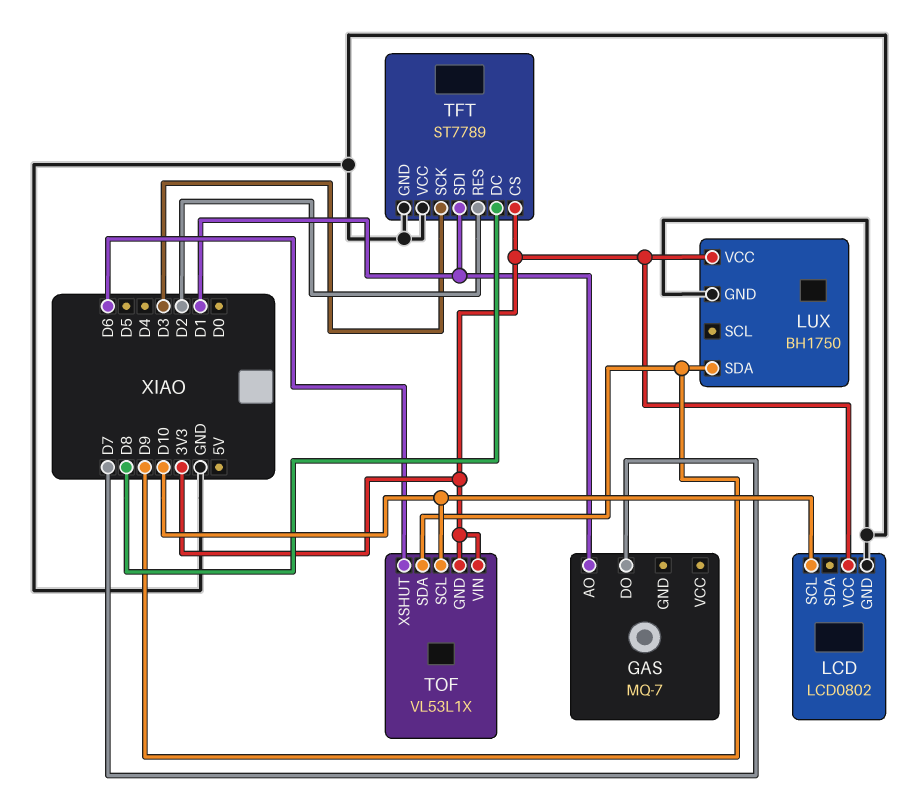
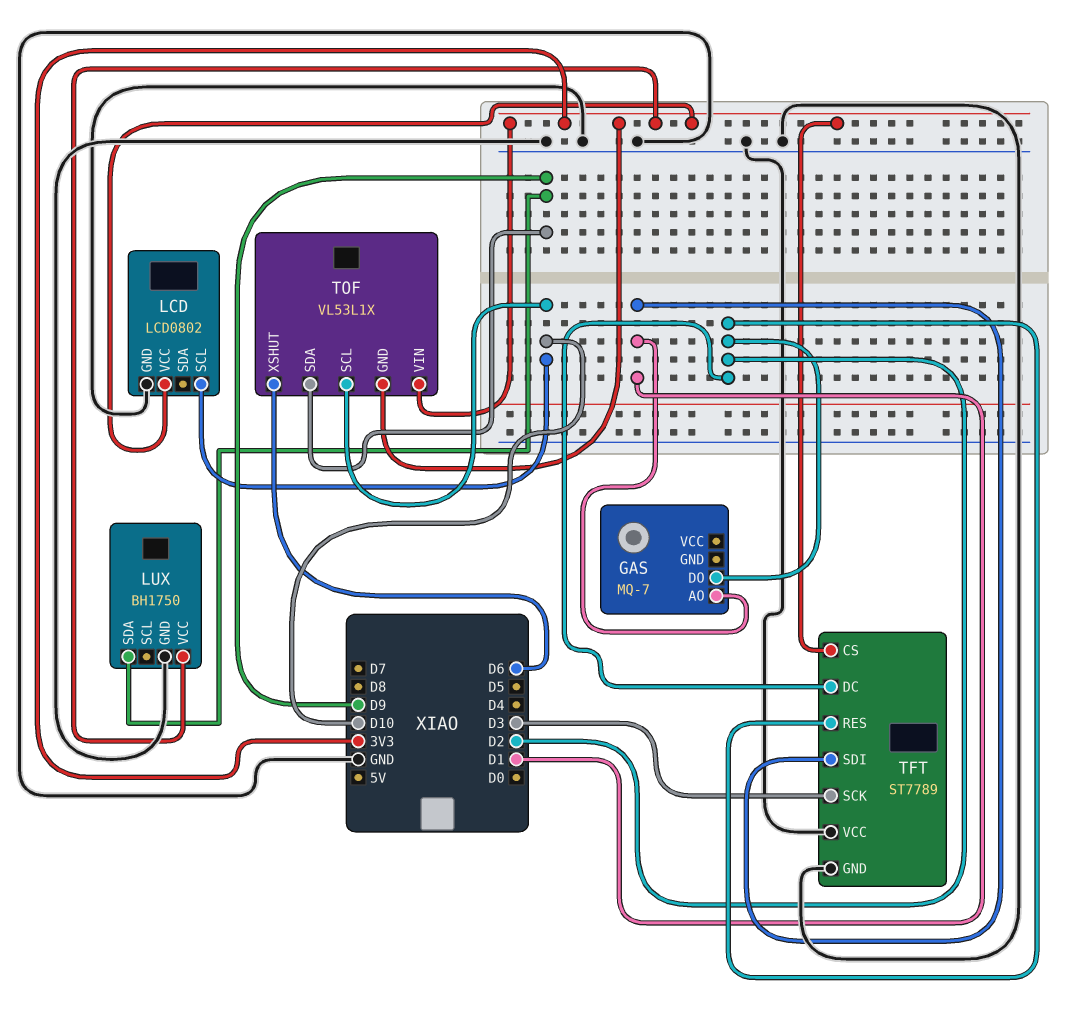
GAS pin DO: D7 -> D2
TFT pin DC: D8 -> D2

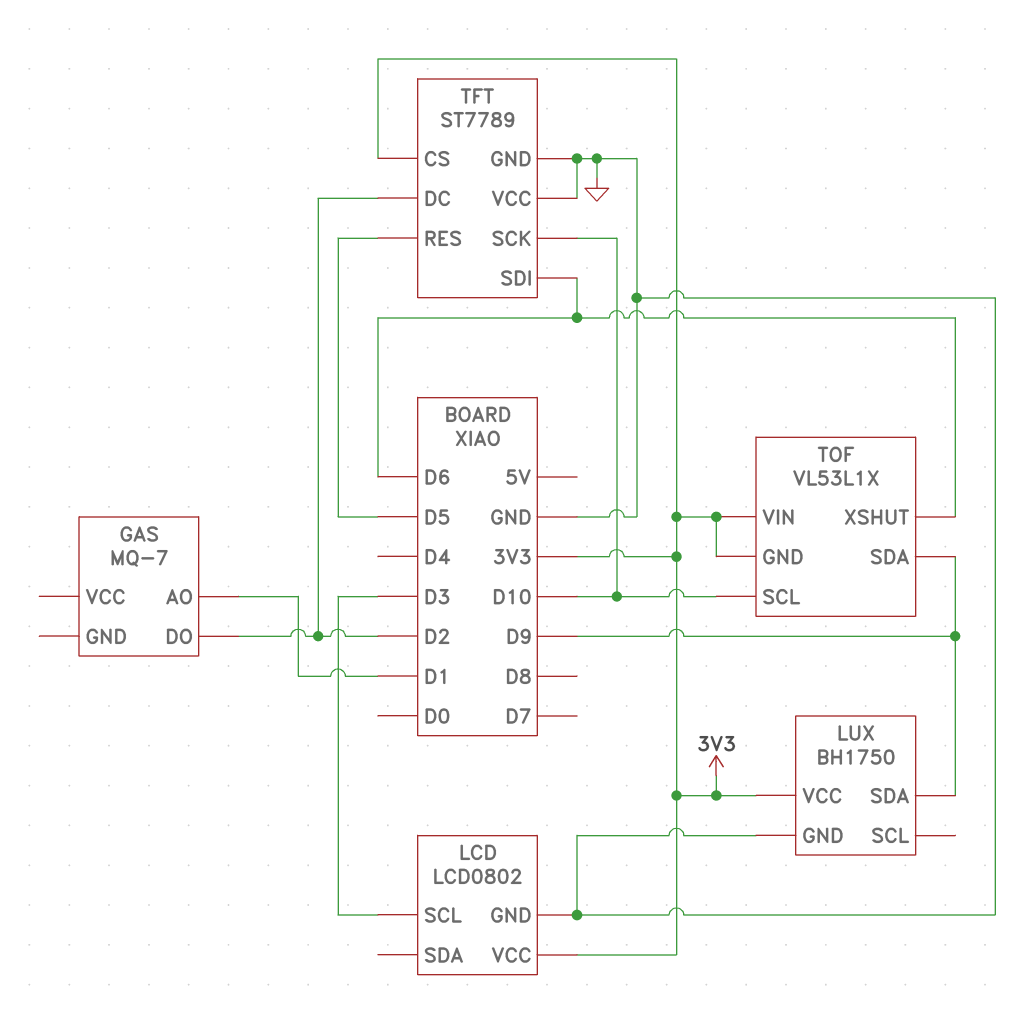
LCD pin SCL: D10 -> D3
TFT pin RES: D2 -> D5
TFT pin SCK: D3 -> D10
TFT pin SDI: D1 -> D6

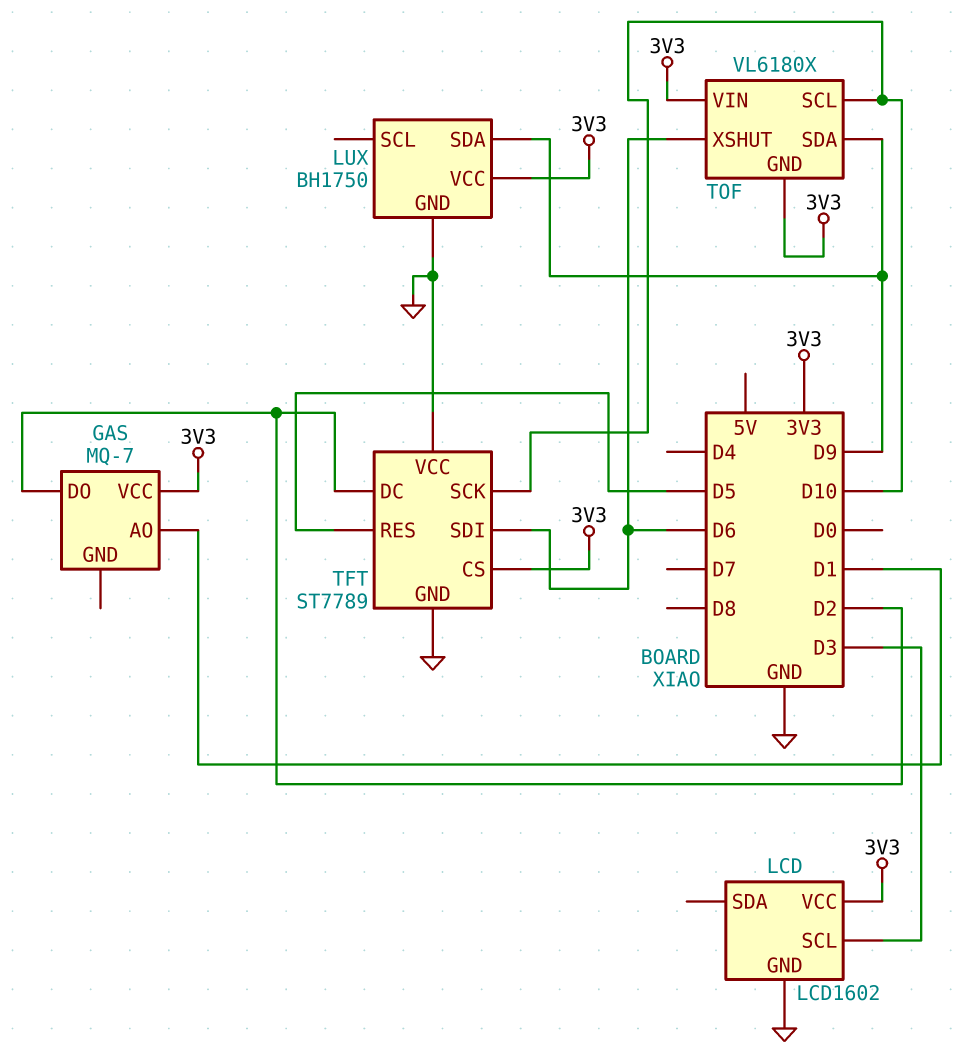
GAS pin VCC: none -> 3V3
LCD: LCD0802 -> LCD1602
TOF: VL53L1X -> VL6180X

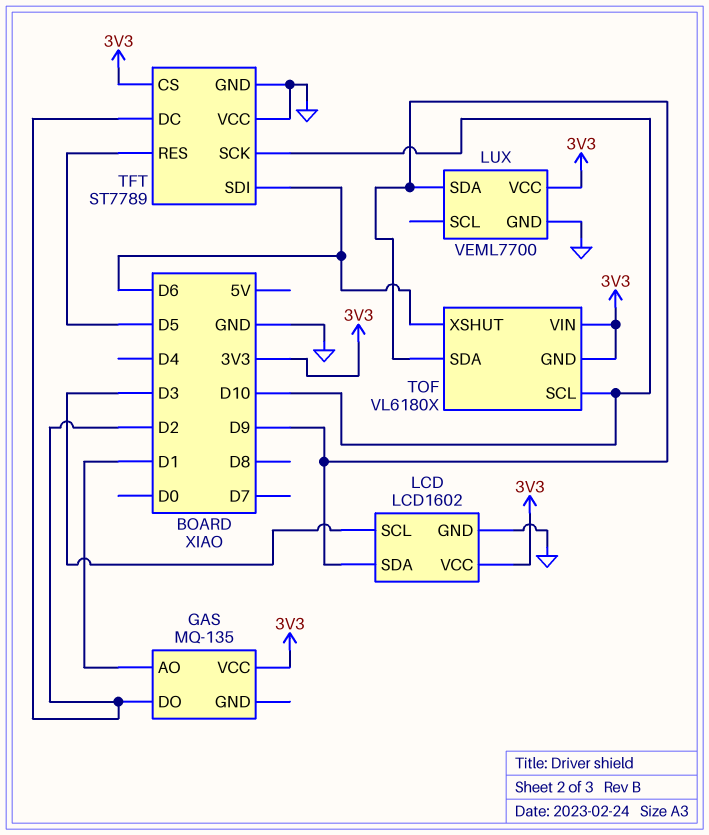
GAS: MQ-7 -> MQ-135
LCD pin SDA: none -> D9
LUX: BH1750 -> VEML7700

